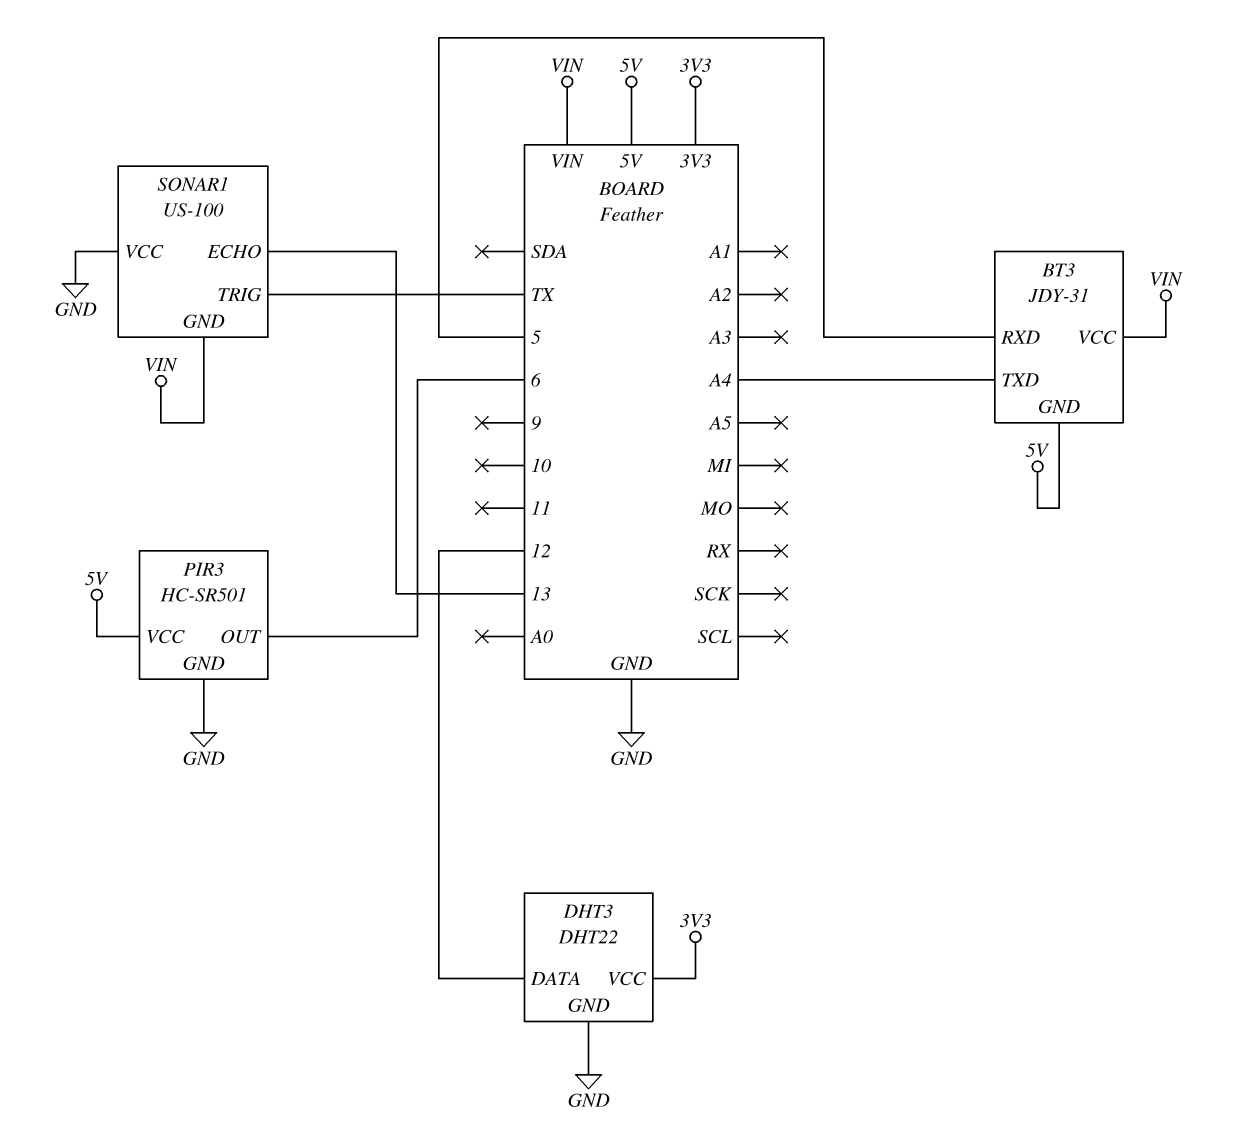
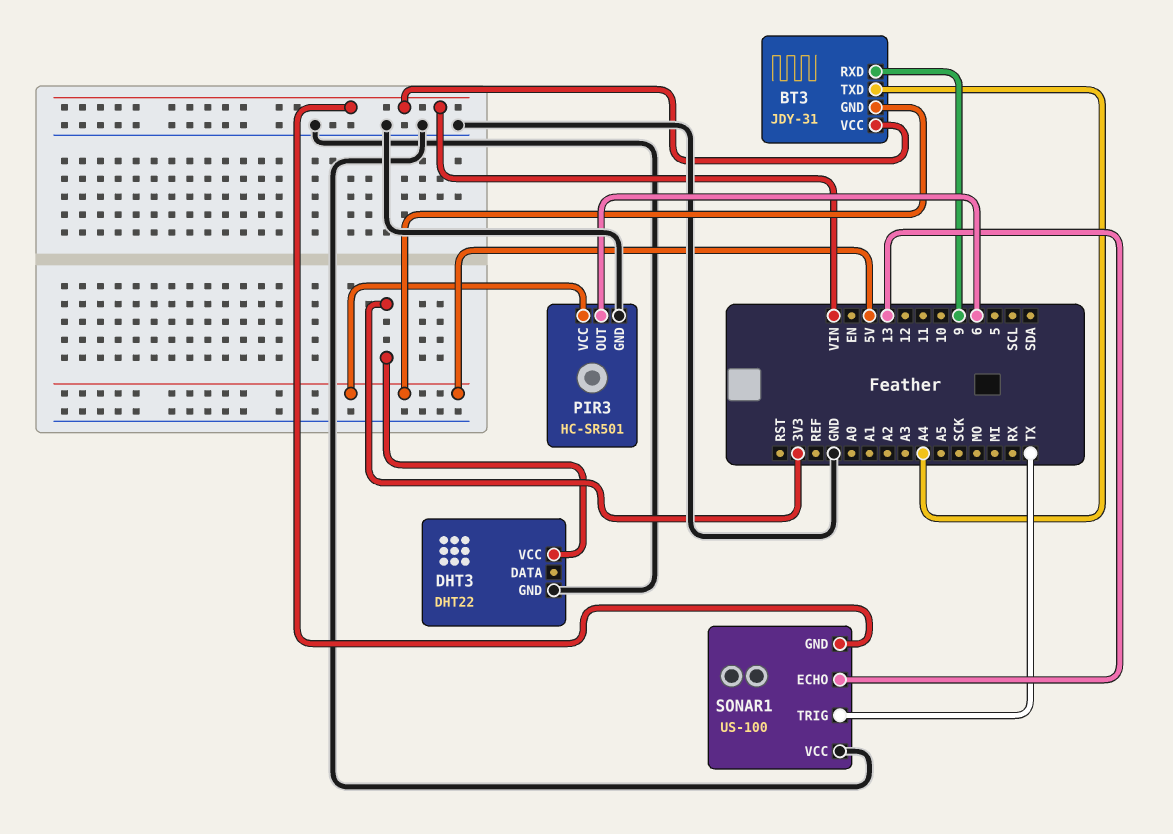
BT3 pin RXD: 5 -> 9
DHT3 pin DATA: 12 -> none

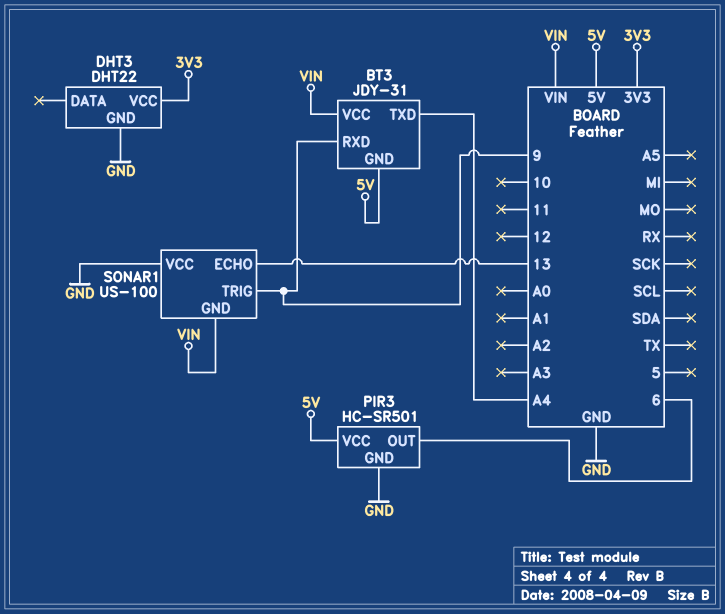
SONAR1 pin TRIG: TX -> 9

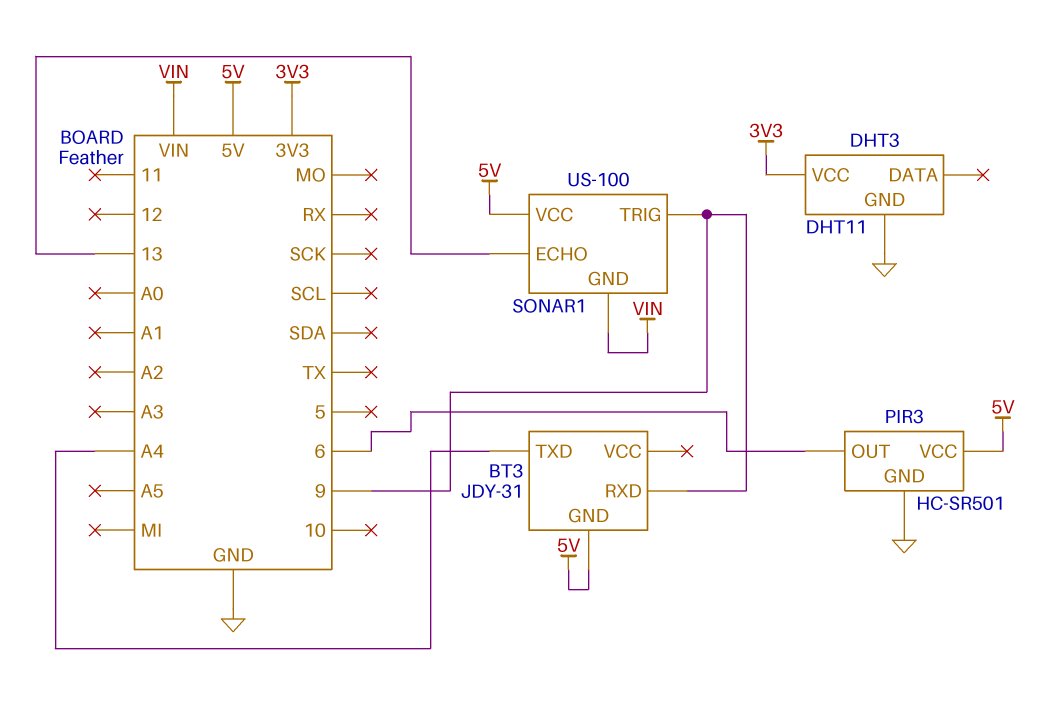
BT3 pin VCC: VIN -> none
DHT3: DHT22 -> DHT11
SONAR1 pin VCC: GND -> 5V

